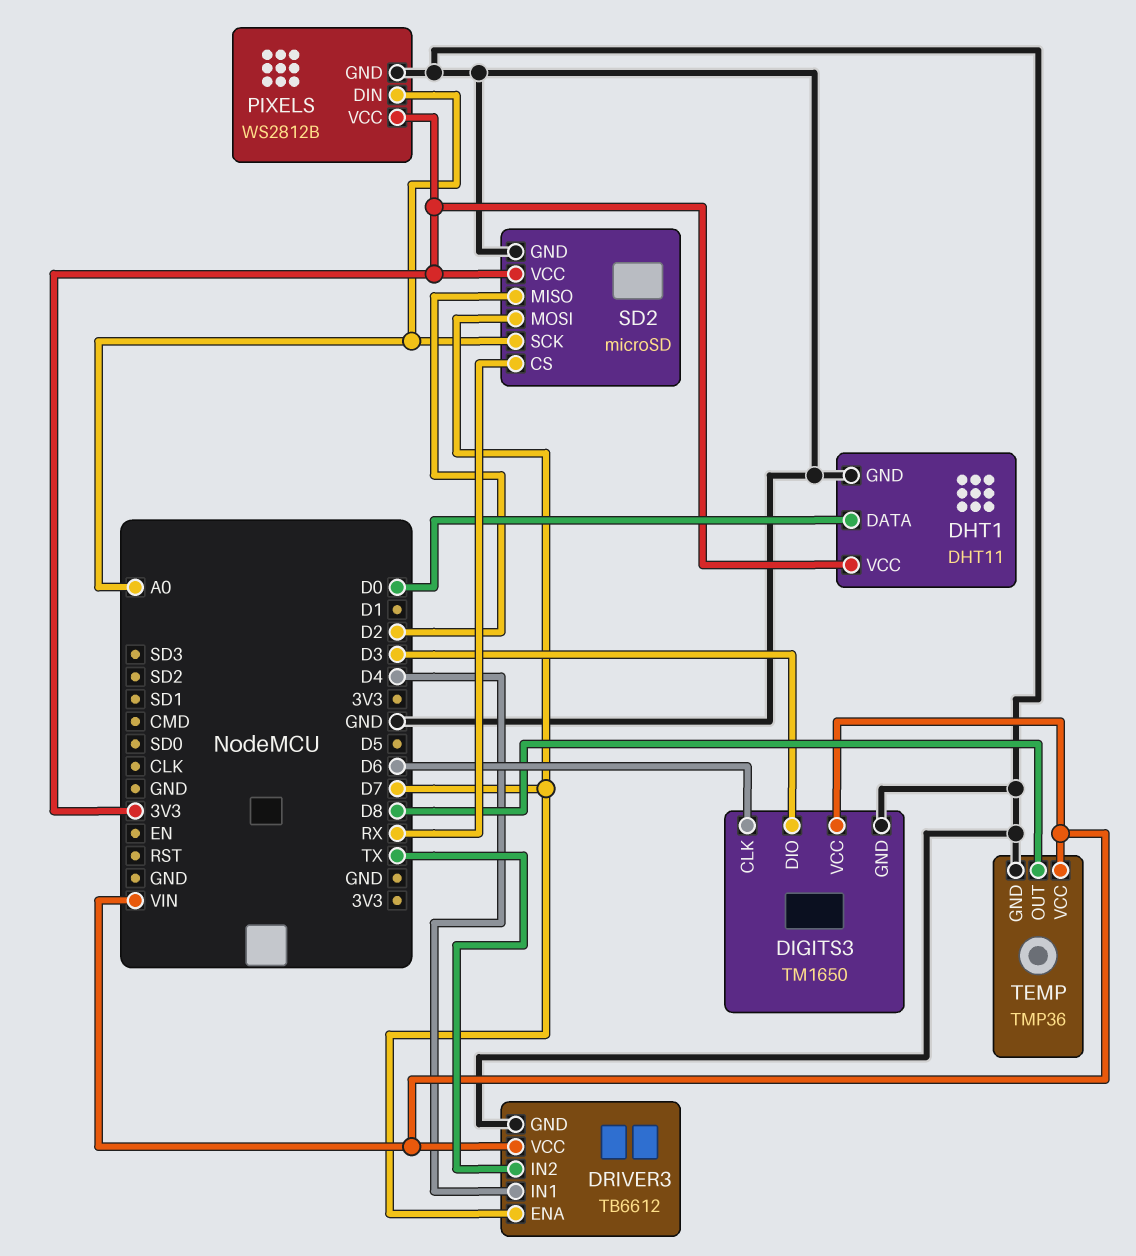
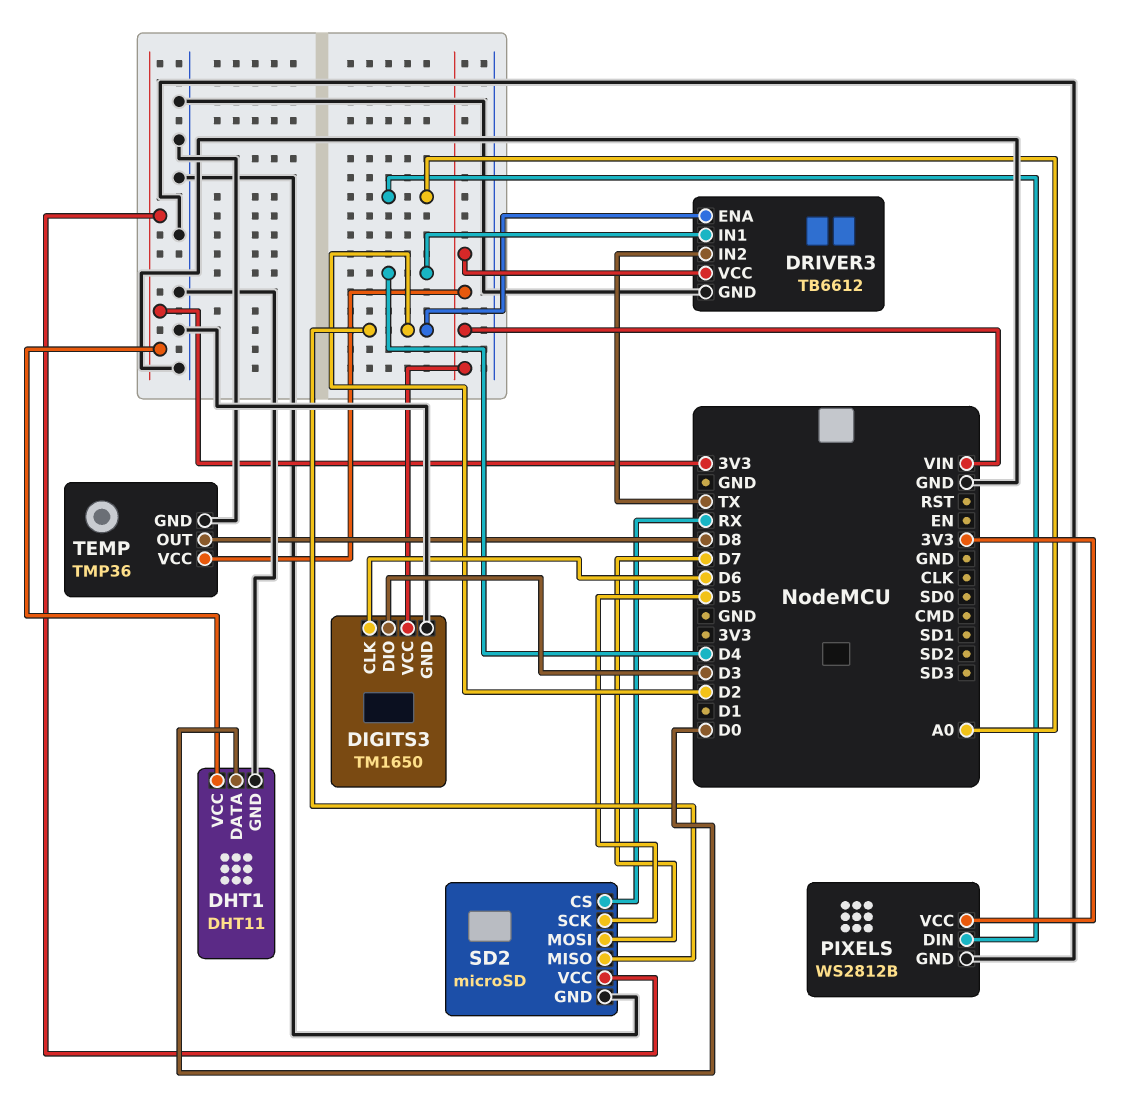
DRIVER3 pin ENA: D7 -> D2
SD2 pin SCK: A0 -> D5

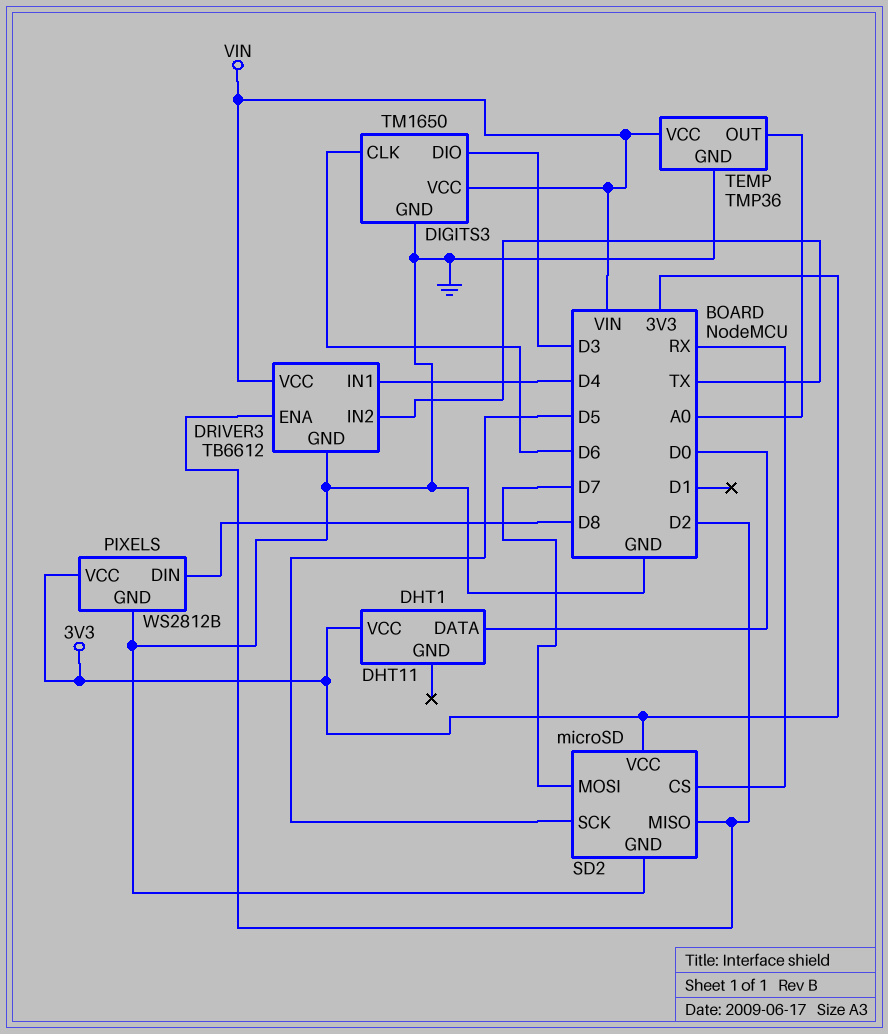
DHT1 pin GND: GND -> none
PIXELS pin DIN: A0 -> D8
TEMP pin OUT: D8 -> A0

